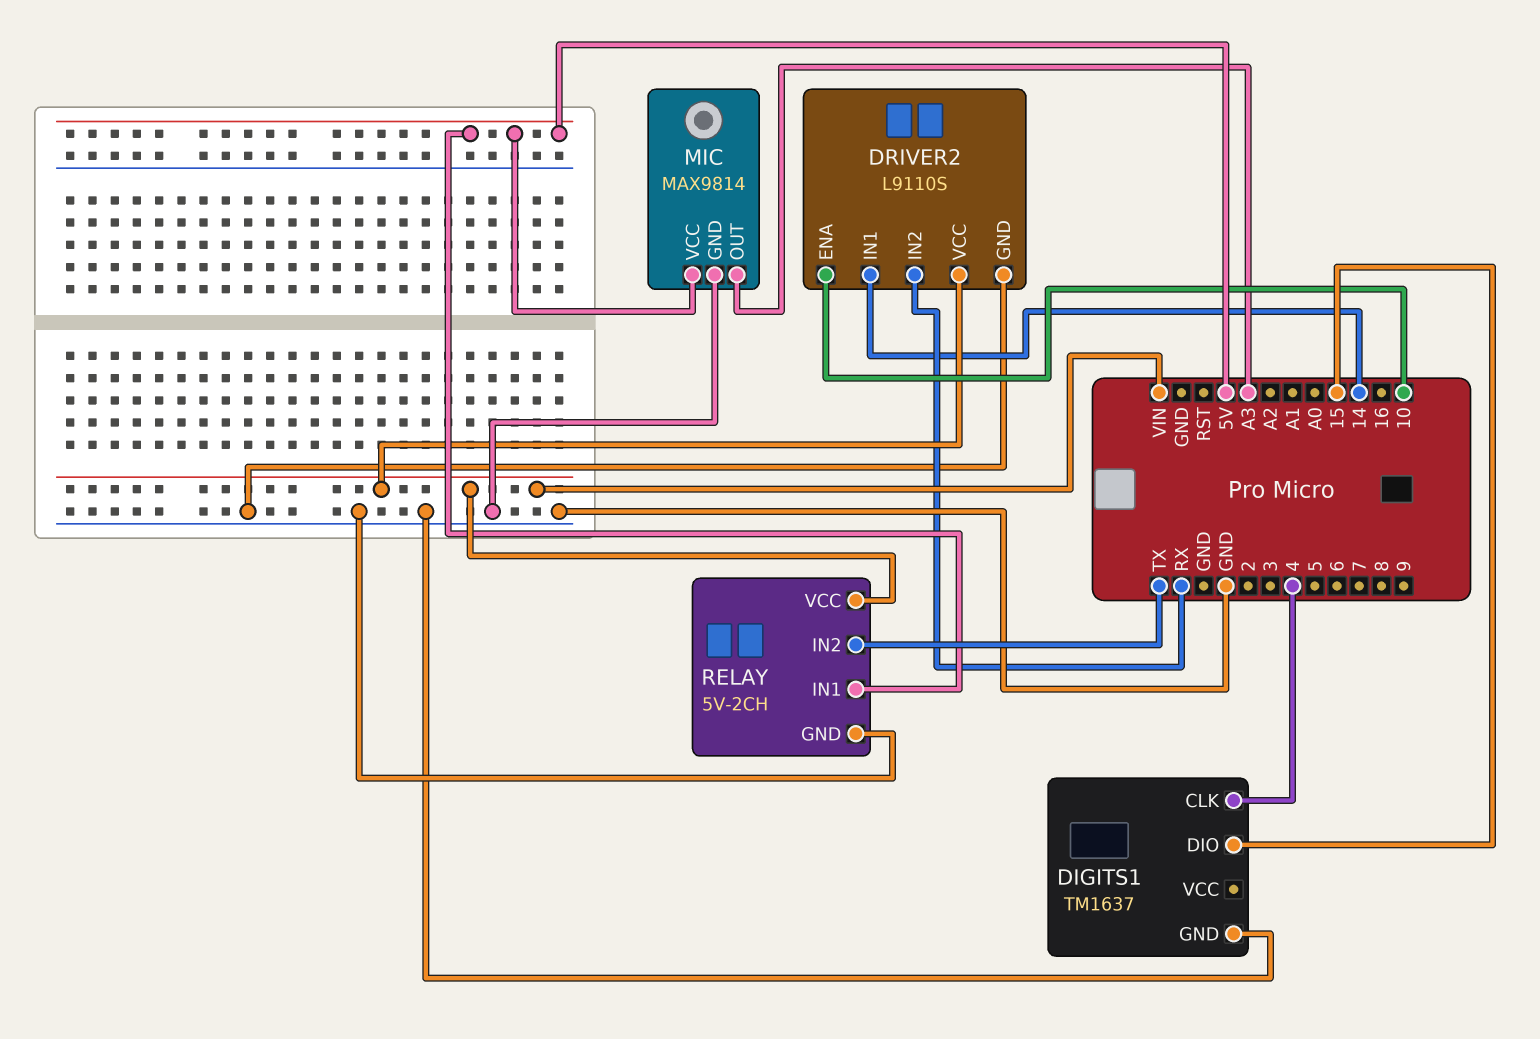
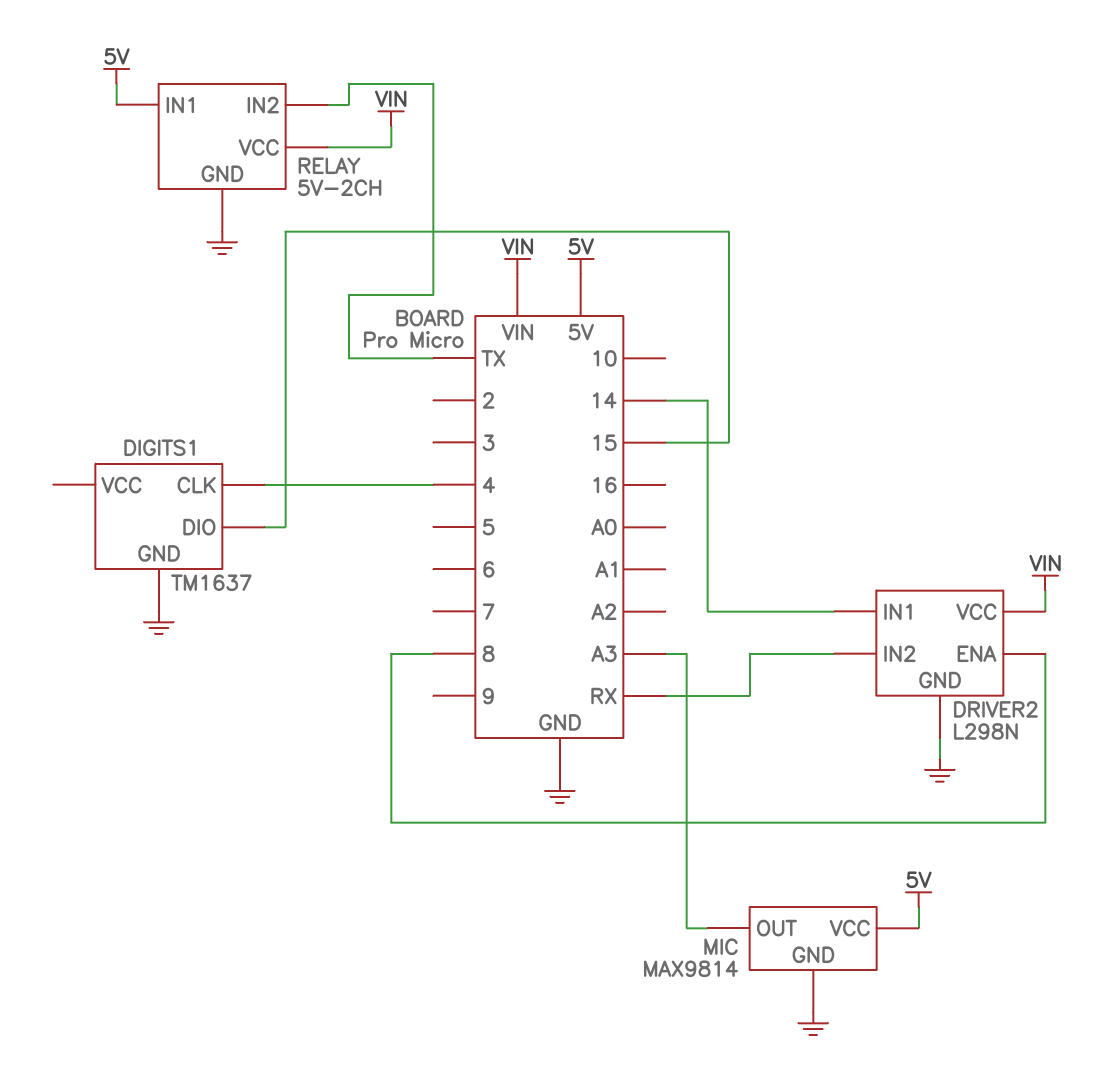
DRIVER2: L9110S -> L298N
DRIVER2 pin ENA: 10 -> 8

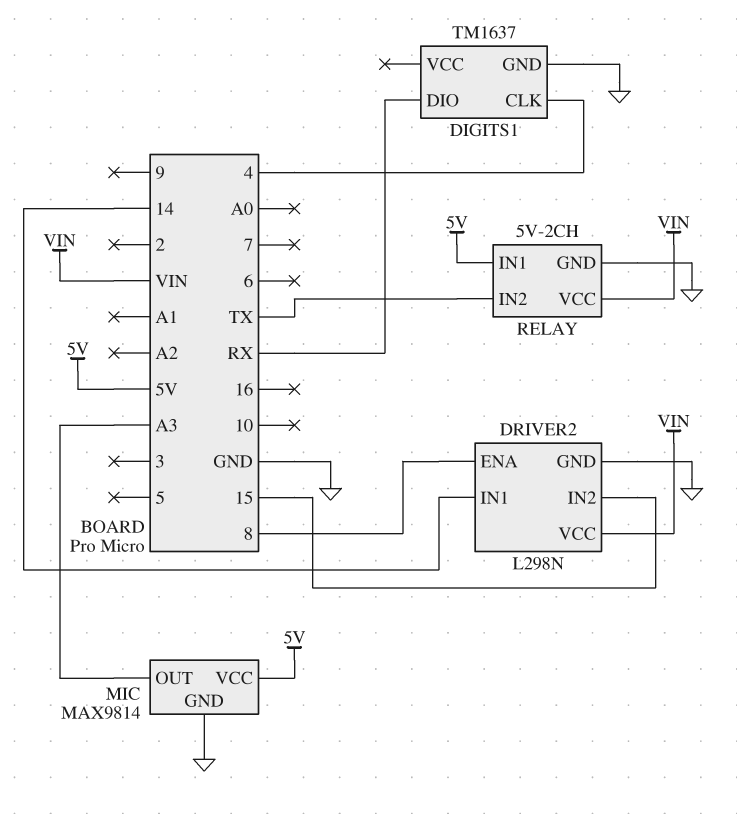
DIGITS1 pin DIO: 15 -> RX
DRIVER2 pin IN2: RX -> 15

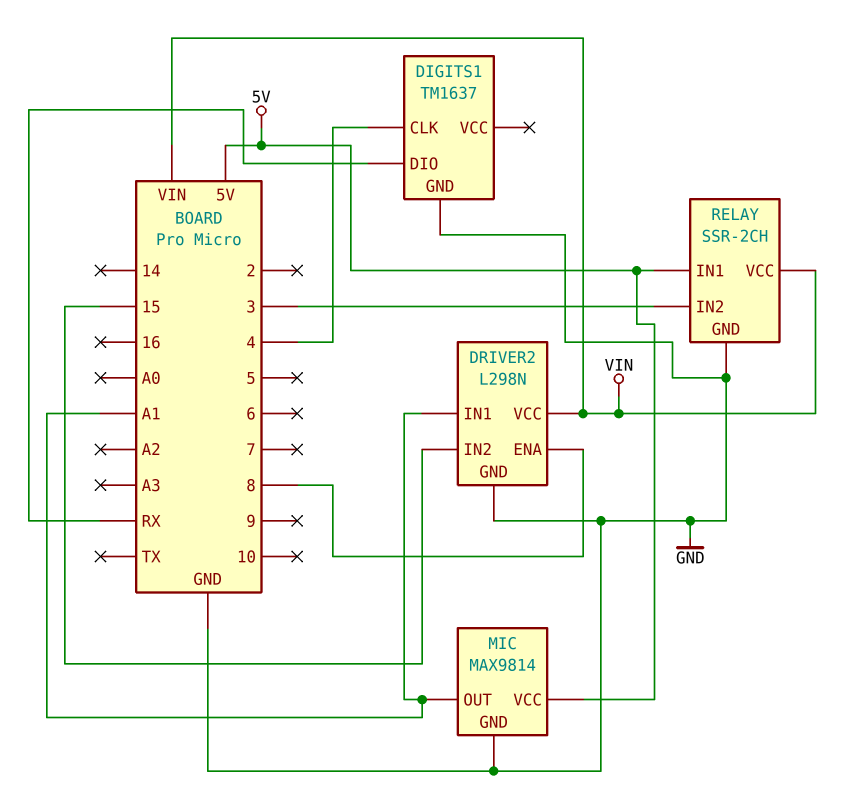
DRIVER2 pin IN1: 14 -> A1
MIC pin OUT: A3 -> A1
RELAY: 5V-2CH -> SSR-2CH
RELAY pin IN2: TX -> 3

